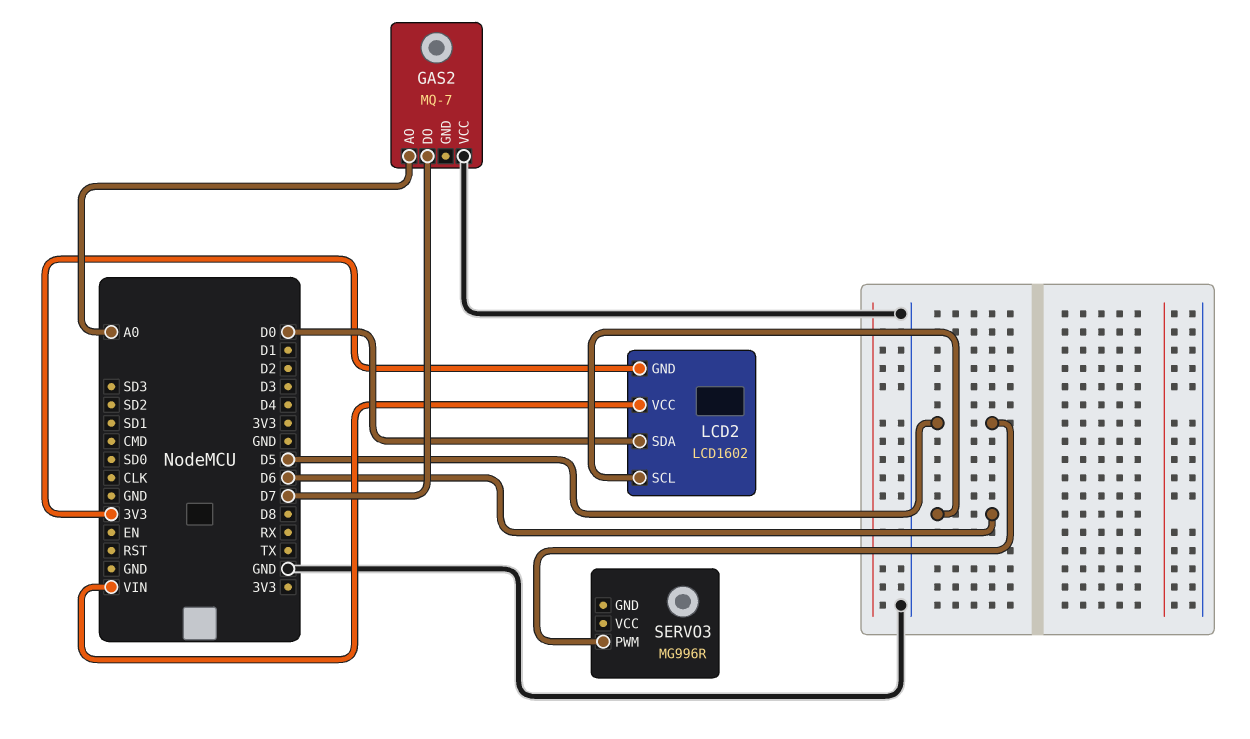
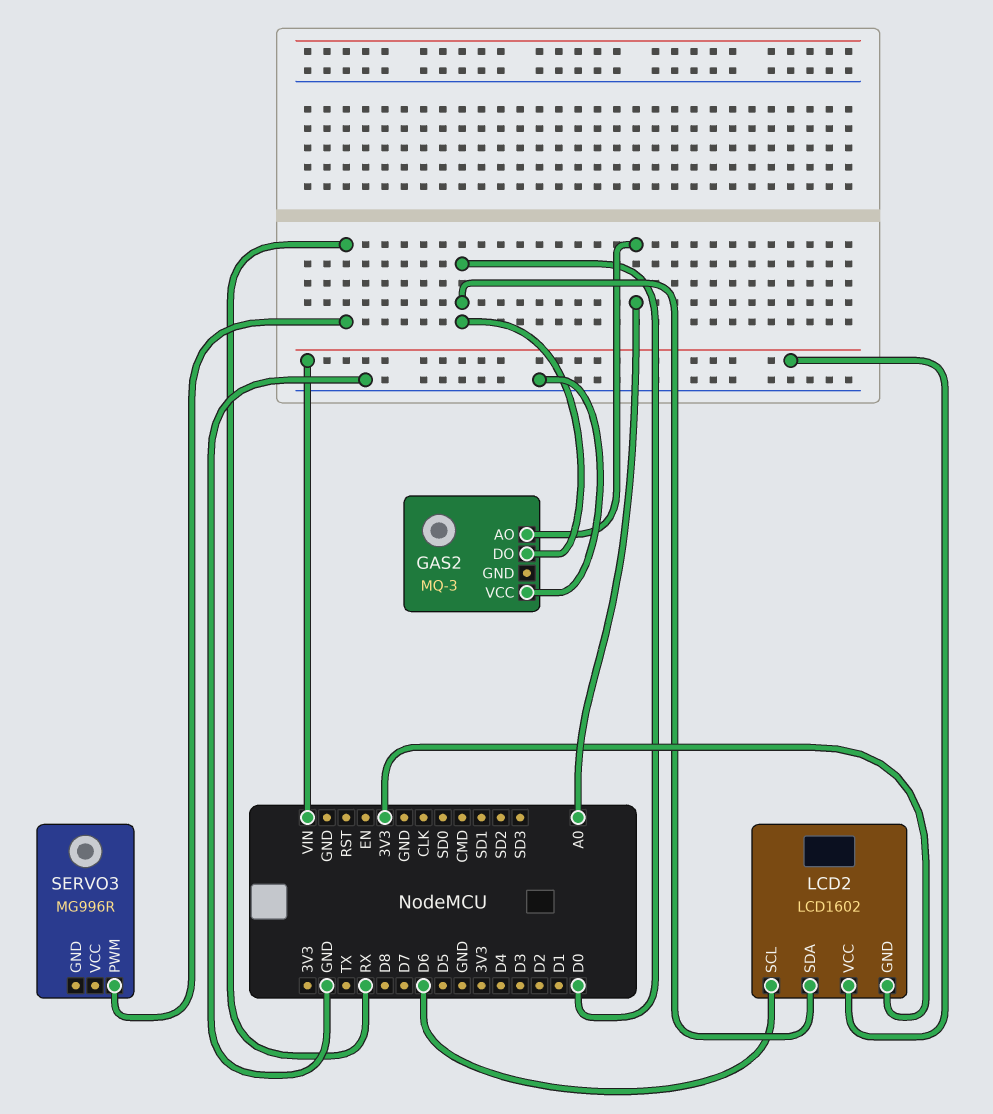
GAS2: MQ-7 -> MQ-3
GAS2 pin DO: D7 -> D0
SERVO3 pin PWM: D5 -> RX

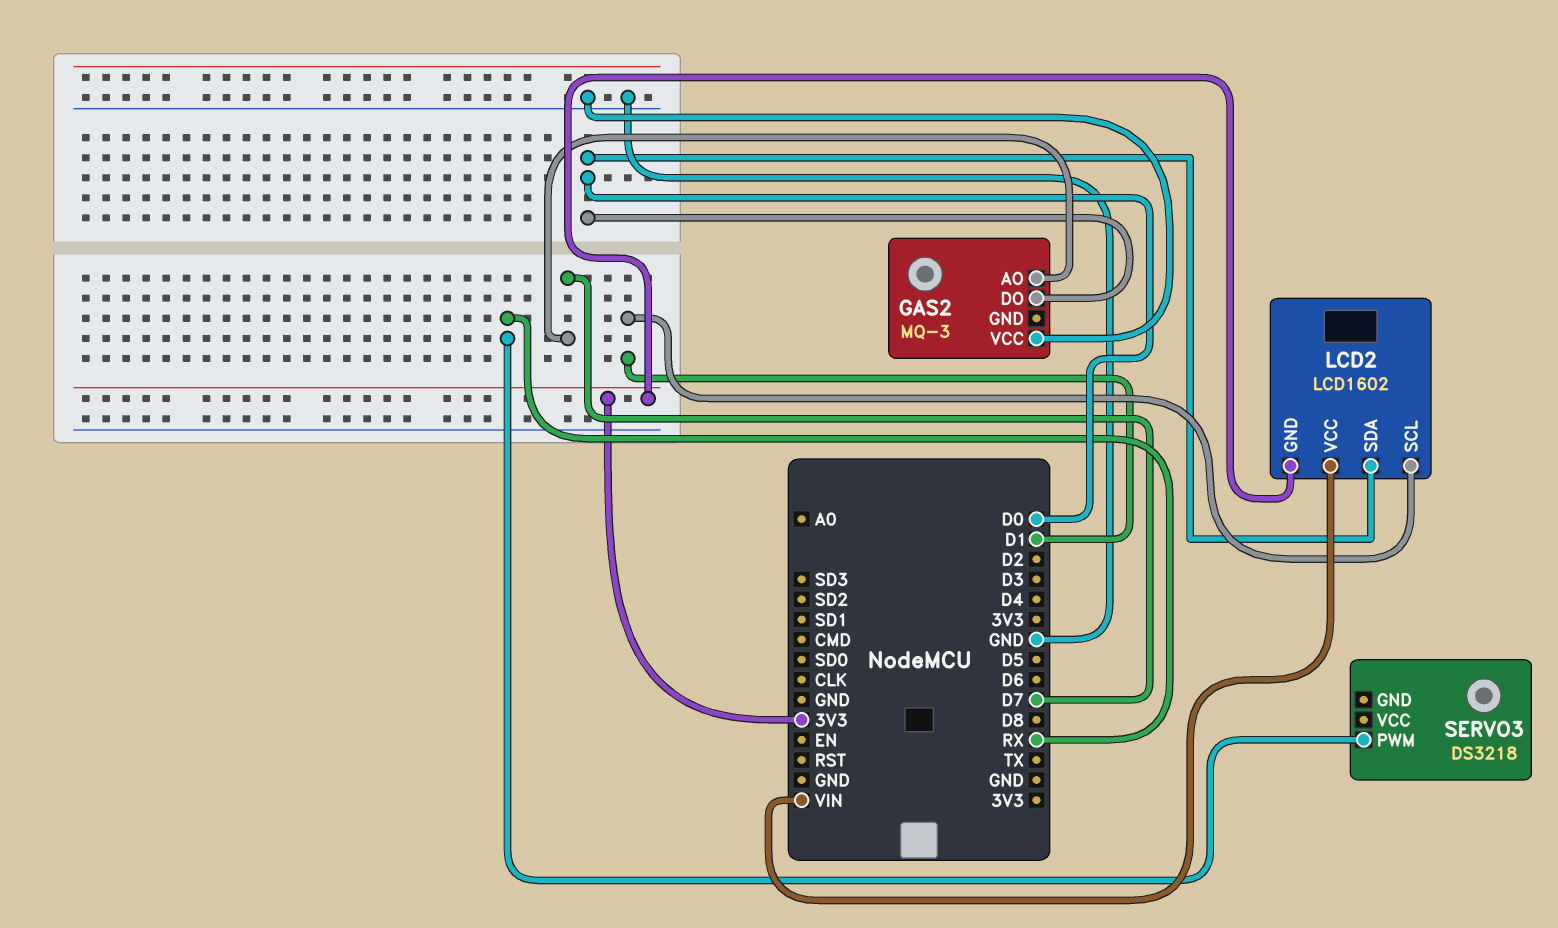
GAS2 pin AO: A0 -> D7
LCD2 pin SCL: D6 -> D1
SERVO3: MG996R -> DS3218

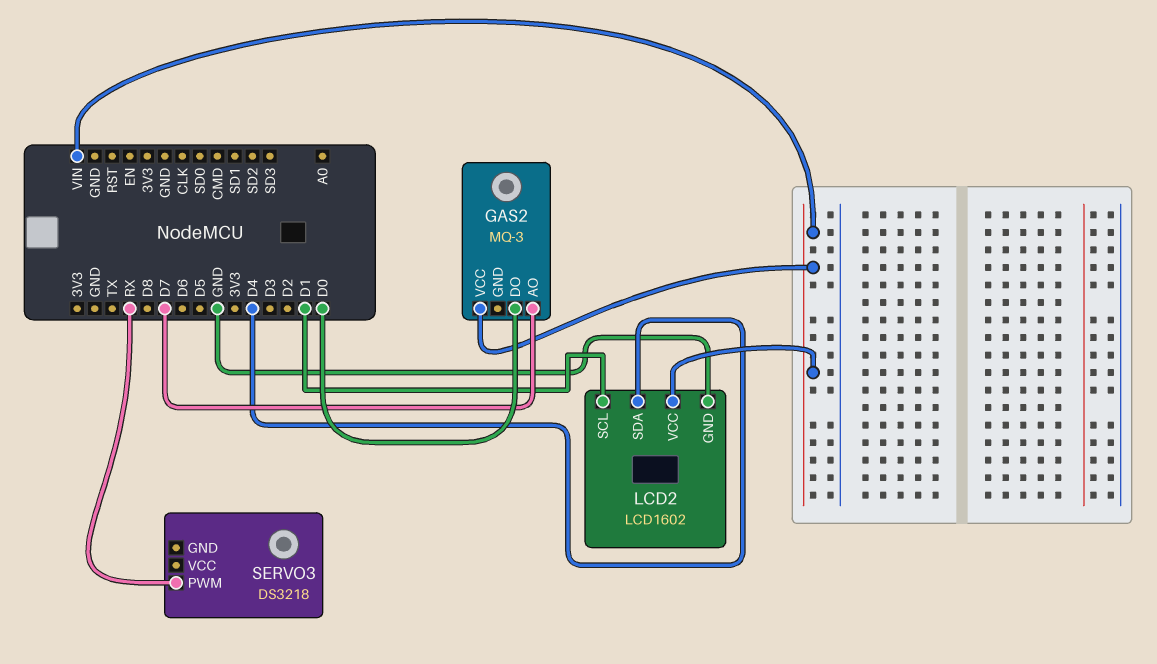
GAS2 pin VCC: GND -> VIN
LCD2 pin GND: 3V3 -> GND
LCD2 pin SDA: D0 -> D4

